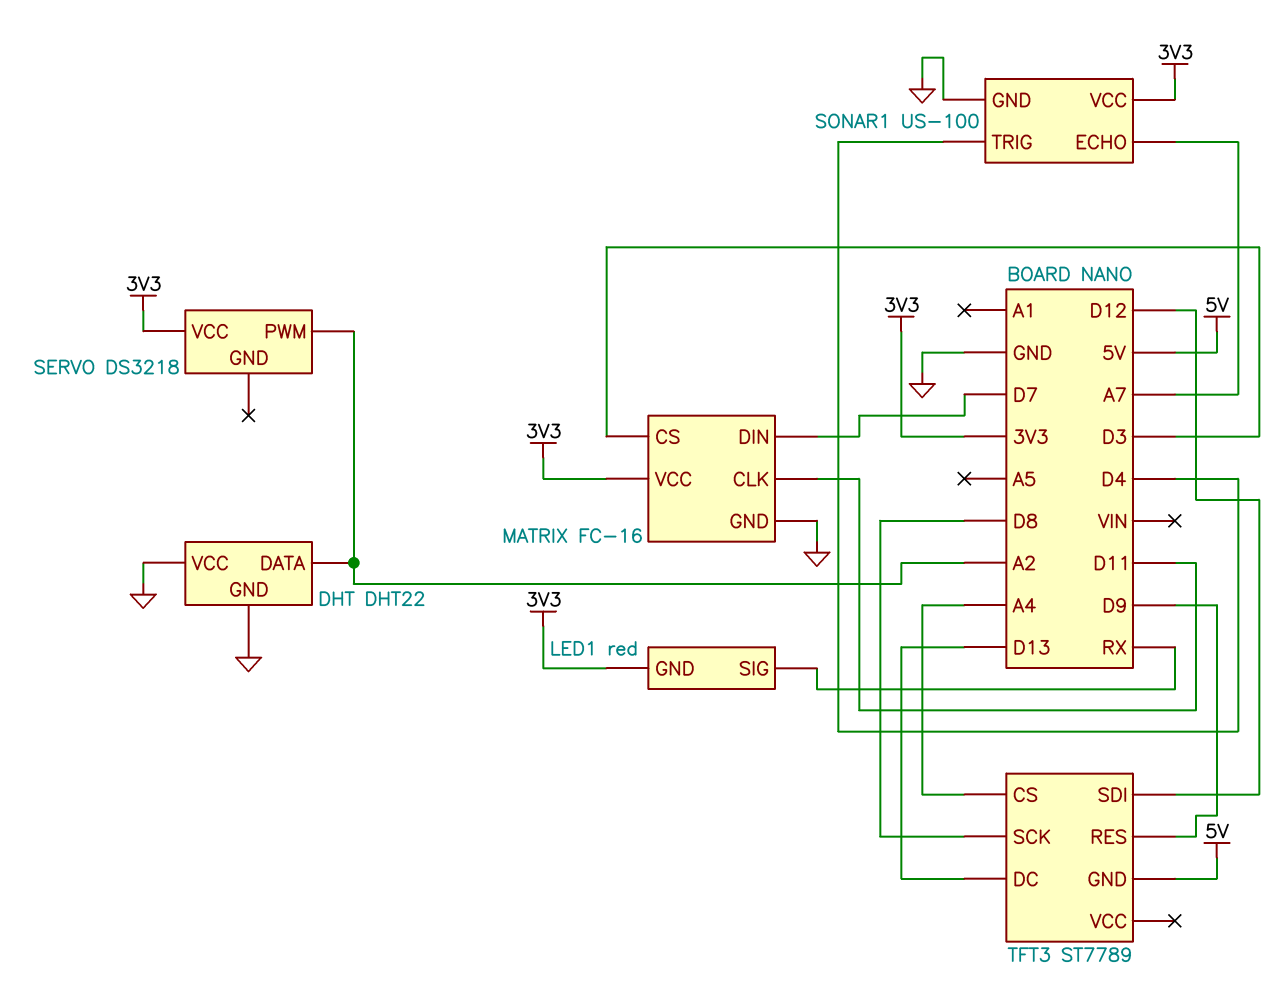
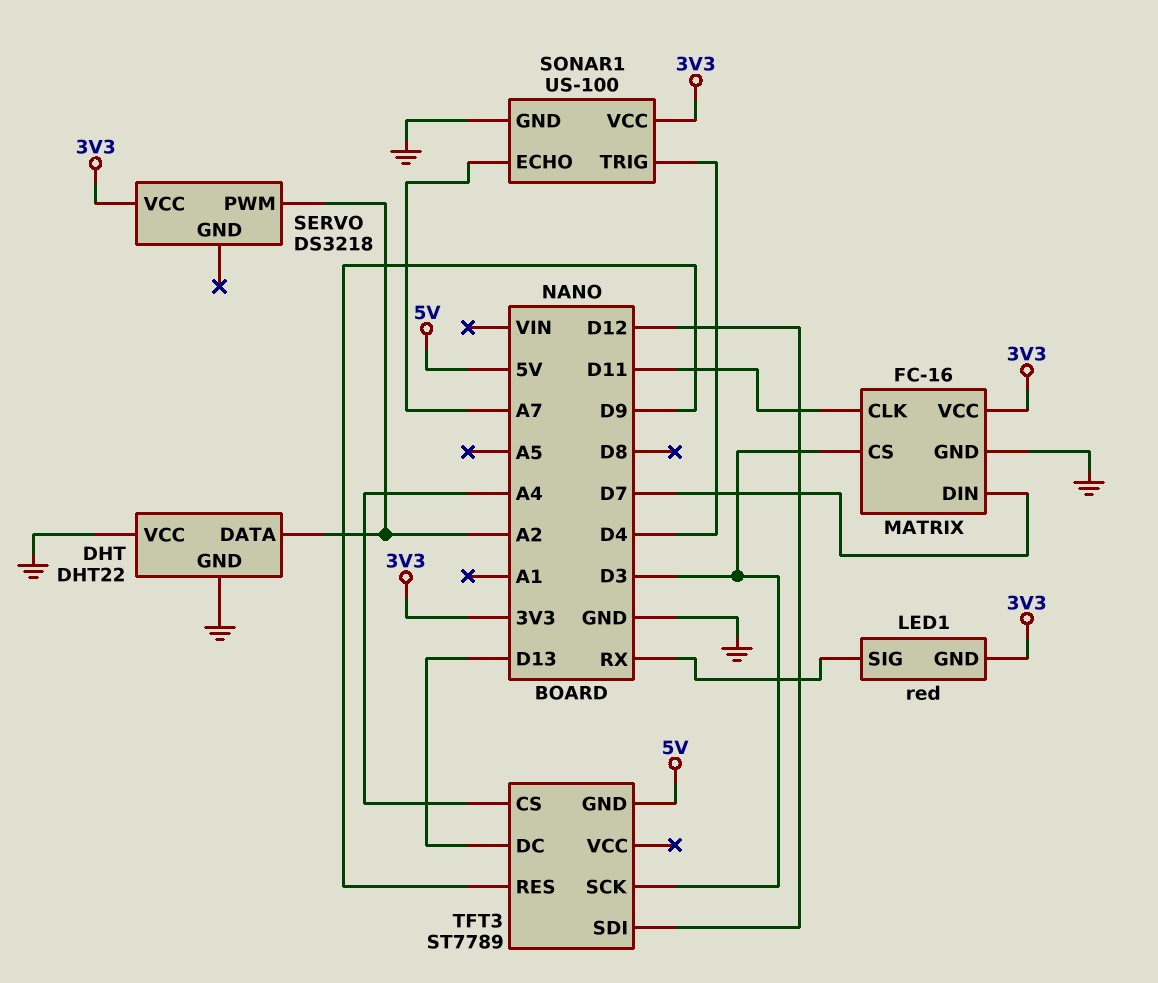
TFT3 pin SCK: D8 -> D3

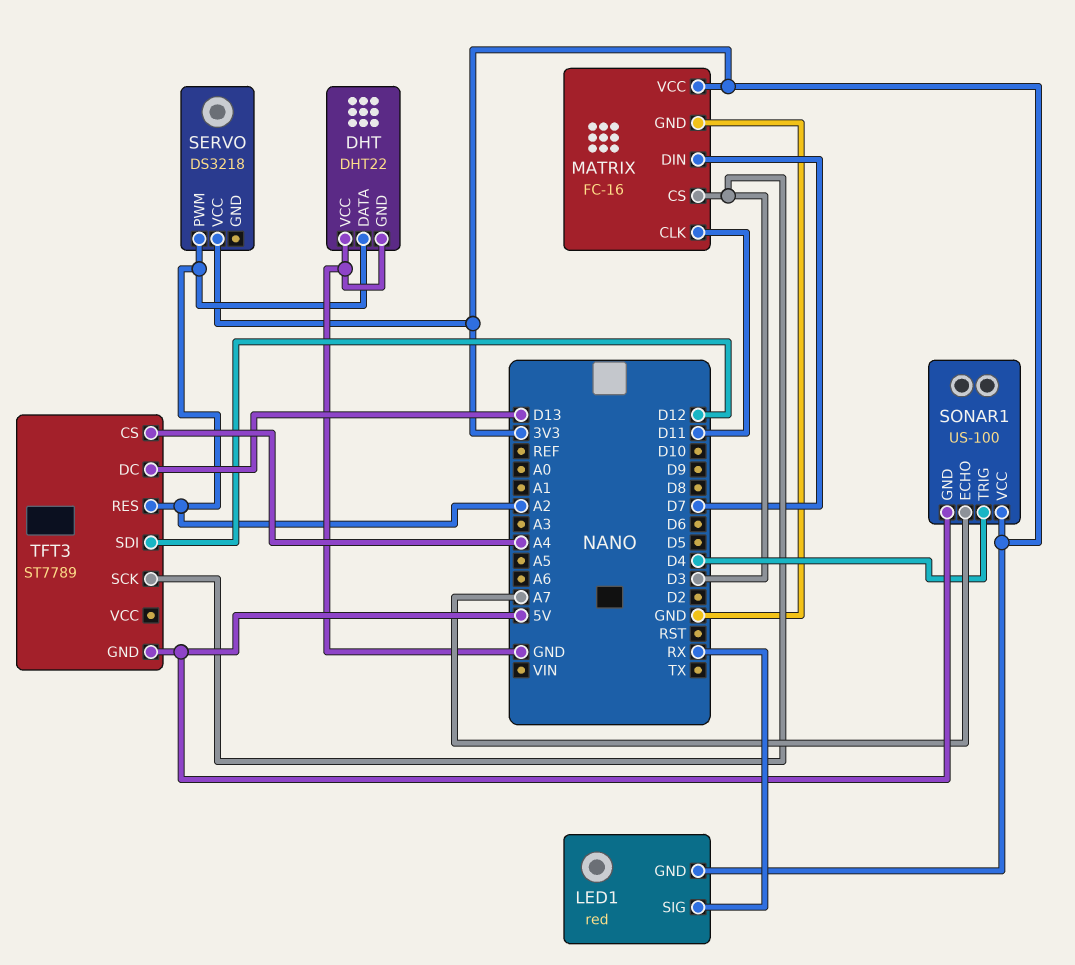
SONAR1 pin GND: GND -> 5V
TFT3 pin RES: D9 -> A2

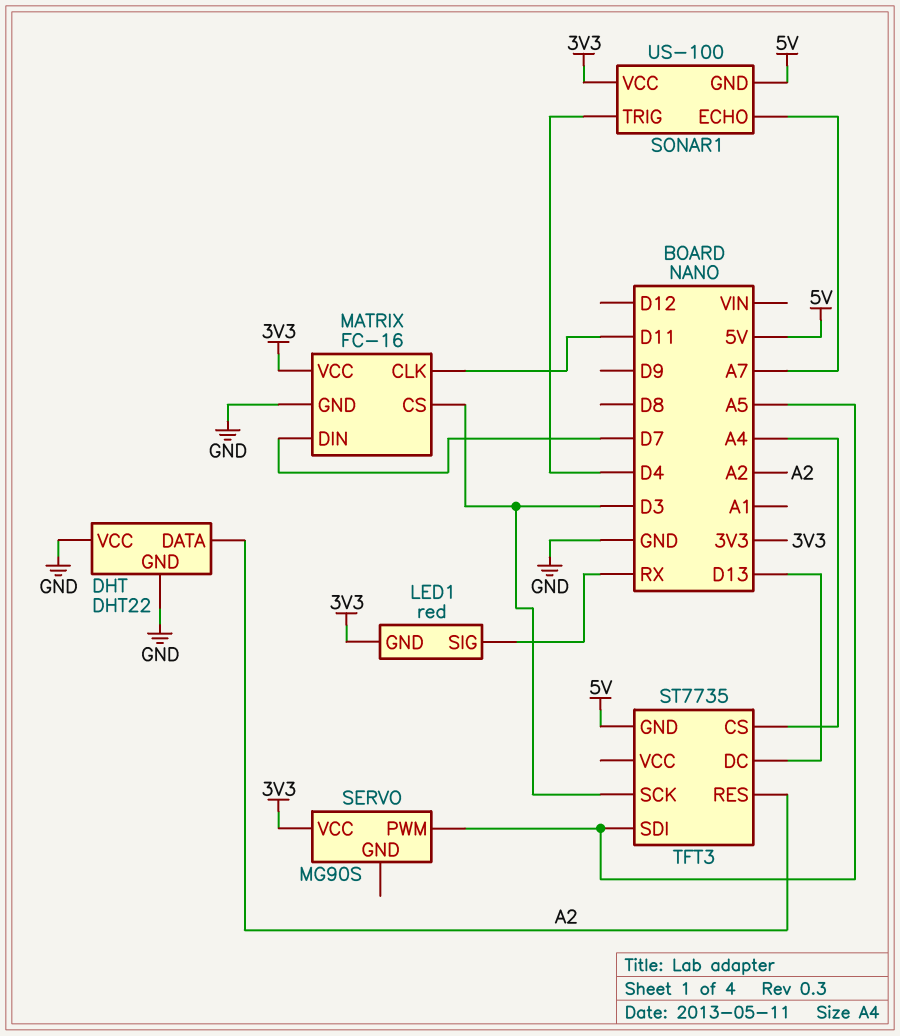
SERVO: DS3218 -> MG90S
SERVO pin PWM: A2 -> A5
TFT3: ST7789 -> ST7735
TFT3 pin SDI: D12 -> A5

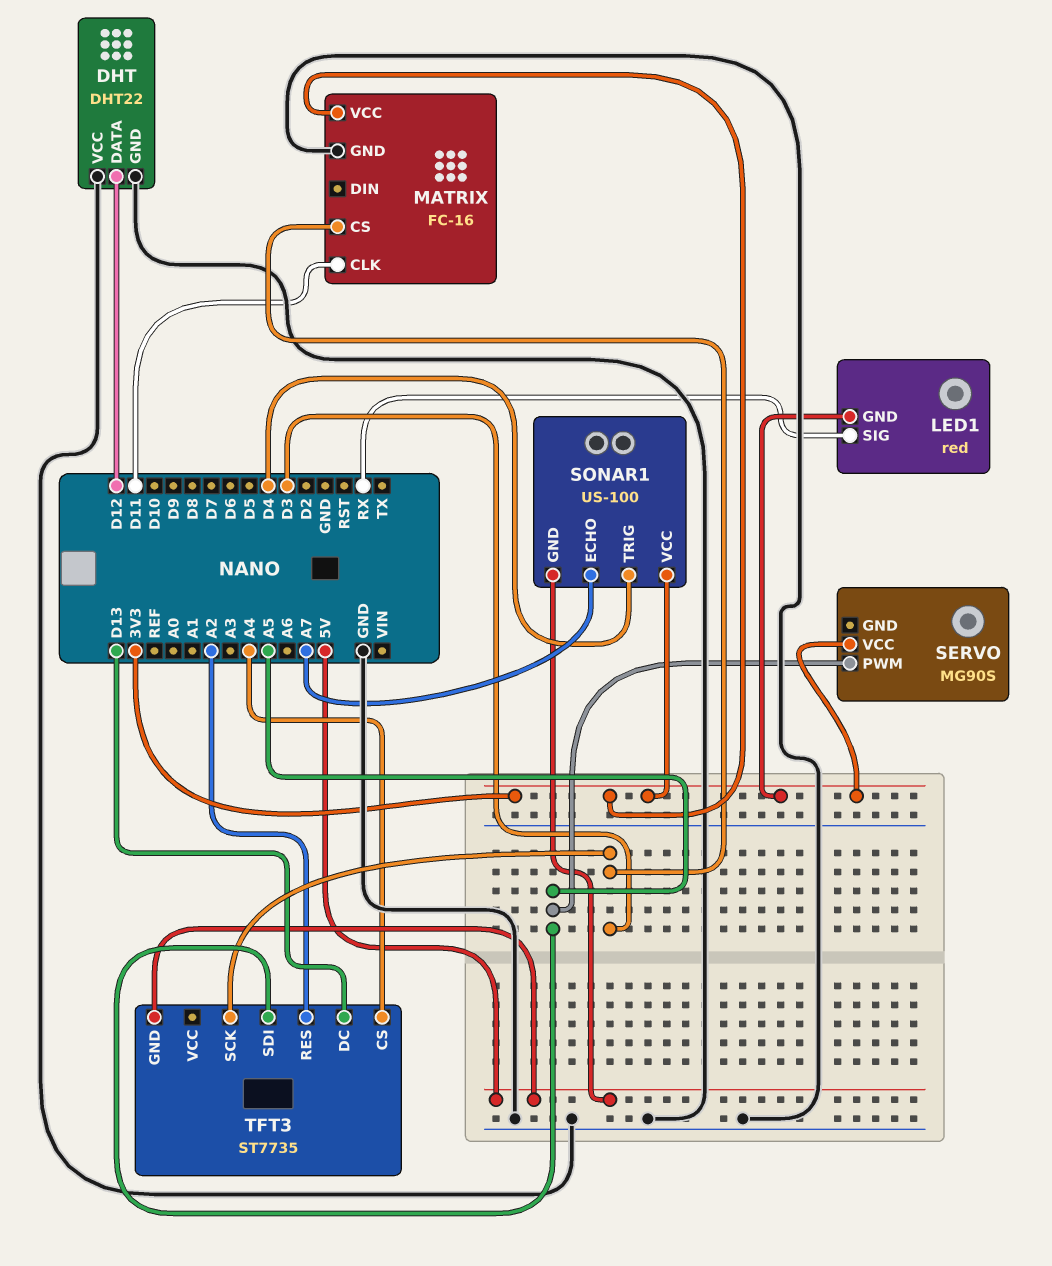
DHT pin DATA: A2 -> D12
MATRIX pin DIN: D7 -> none

